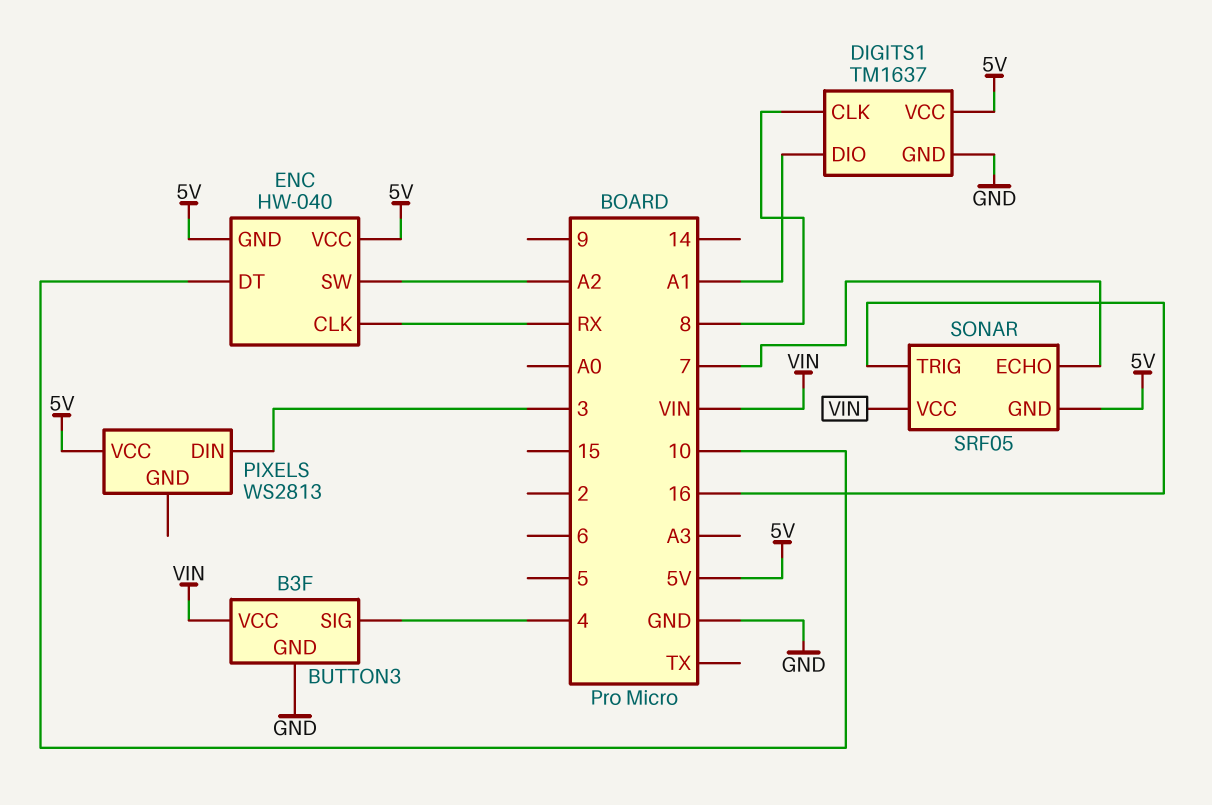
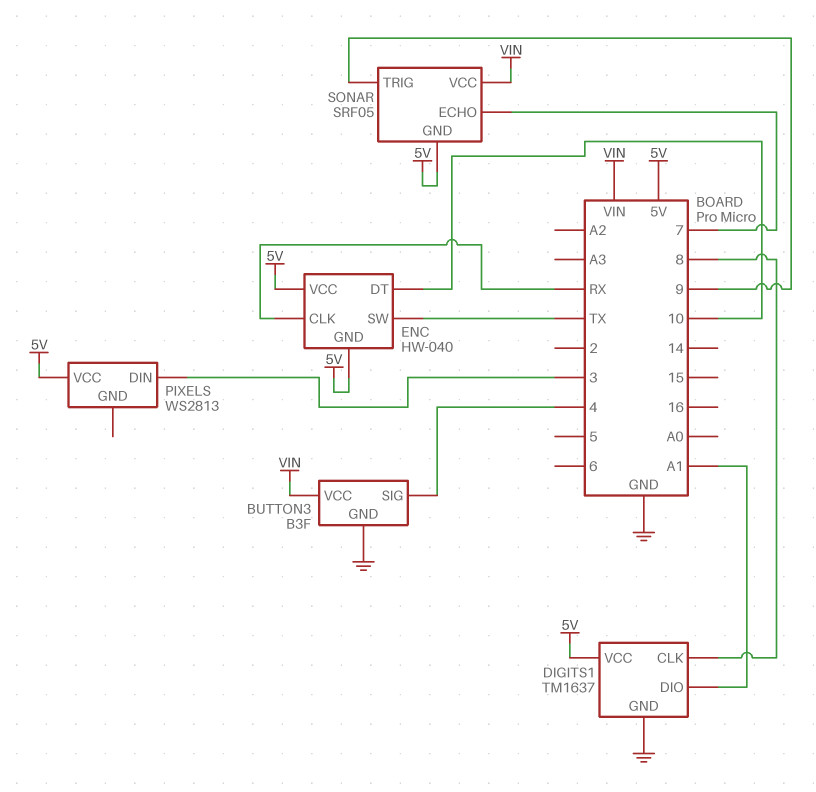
ENC pin SW: A2 -> TX
SONAR pin TRIG: 16 -> 9

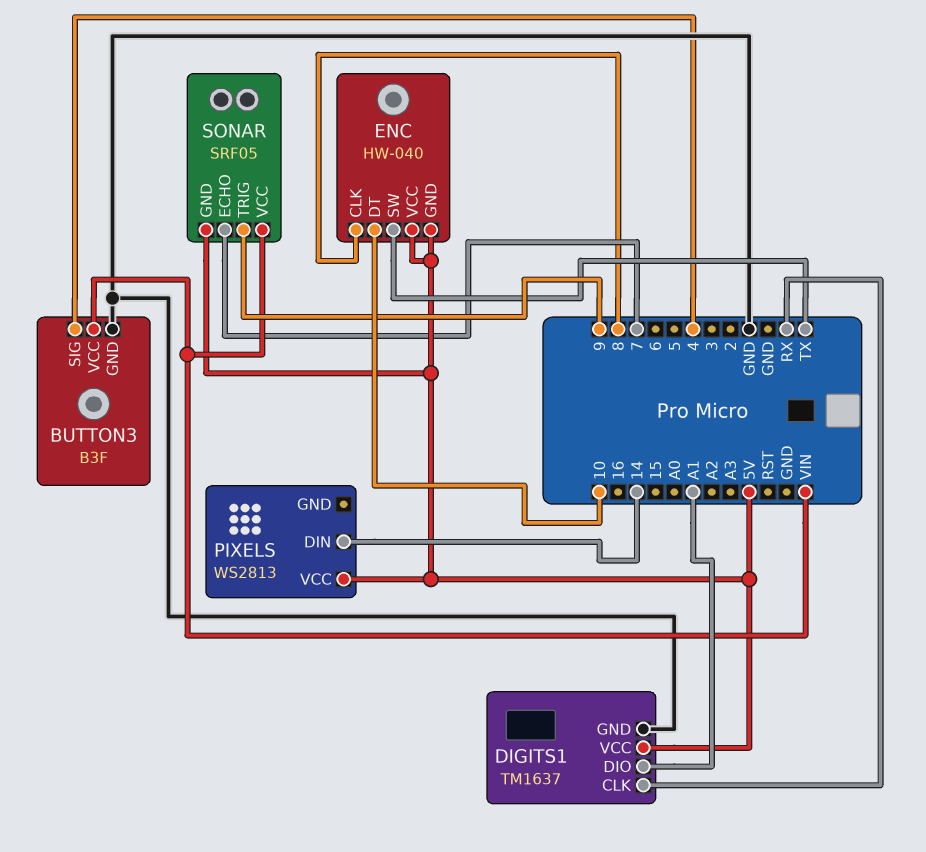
DIGITS1 pin CLK: 8 -> RX
ENC pin CLK: RX -> 8
PIXELS pin DIN: 3 -> 14

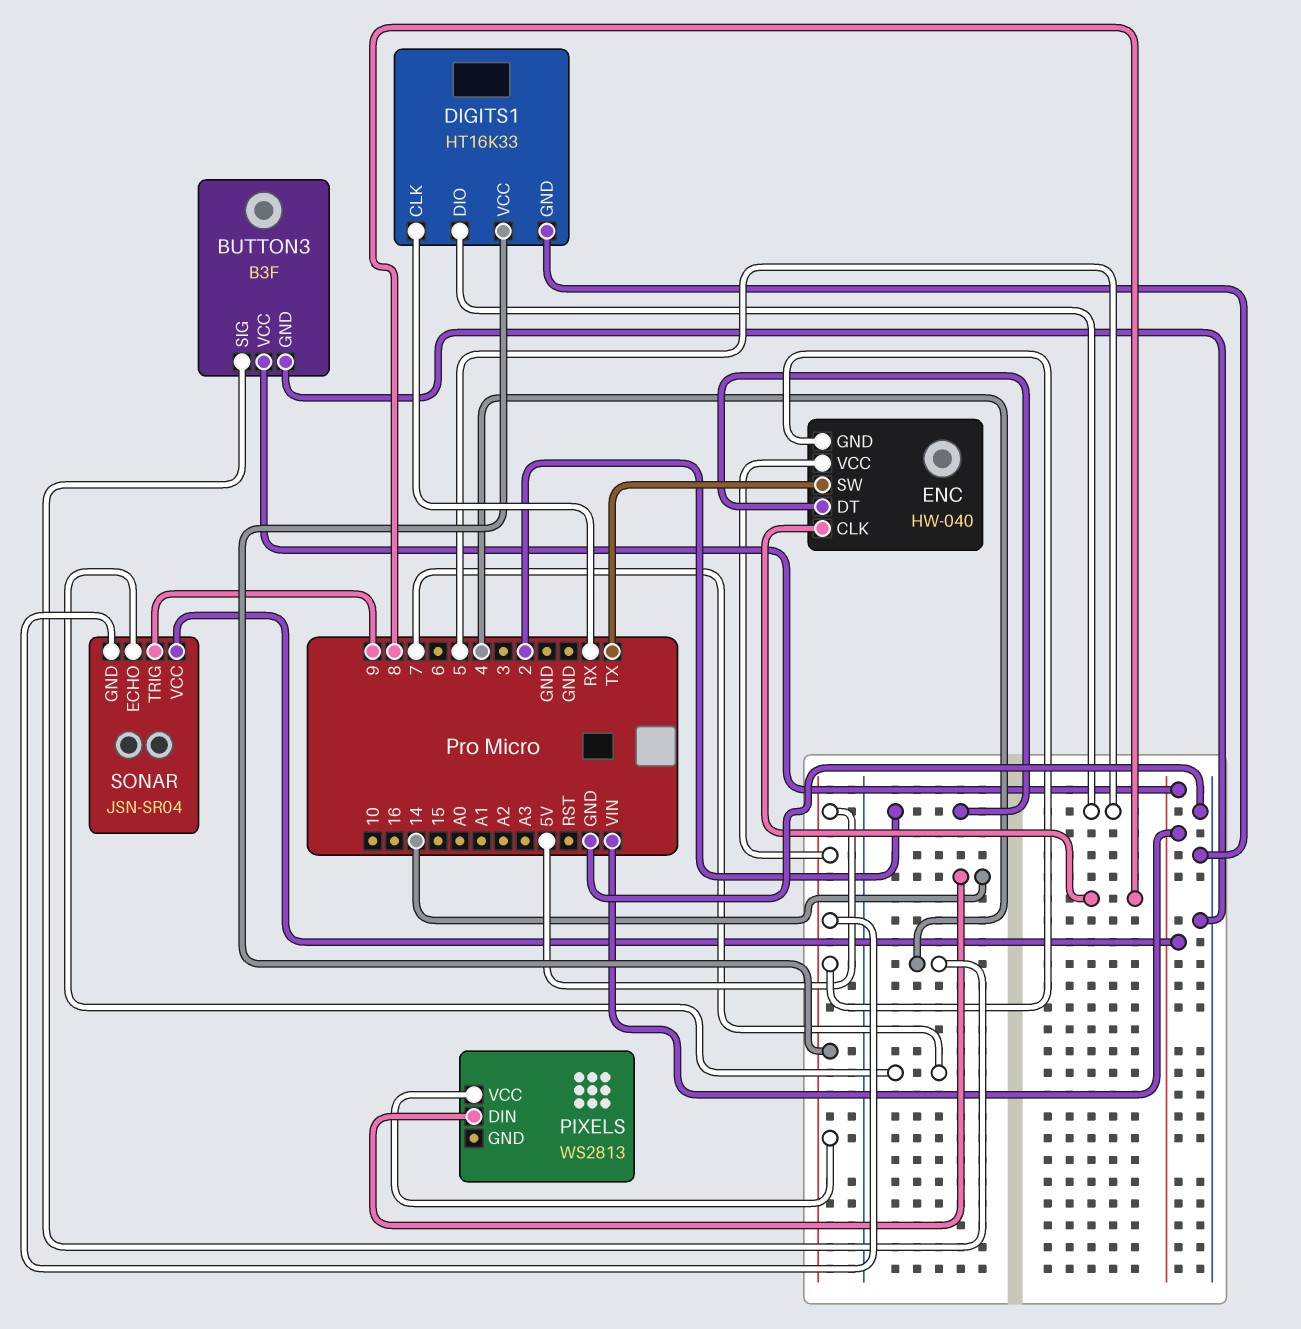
DIGITS1: TM1637 -> HT16K33
DIGITS1 pin DIO: A1 -> 5
ENC pin DT: 10 -> 2
SONAR: SRF05 -> JSN-SR04

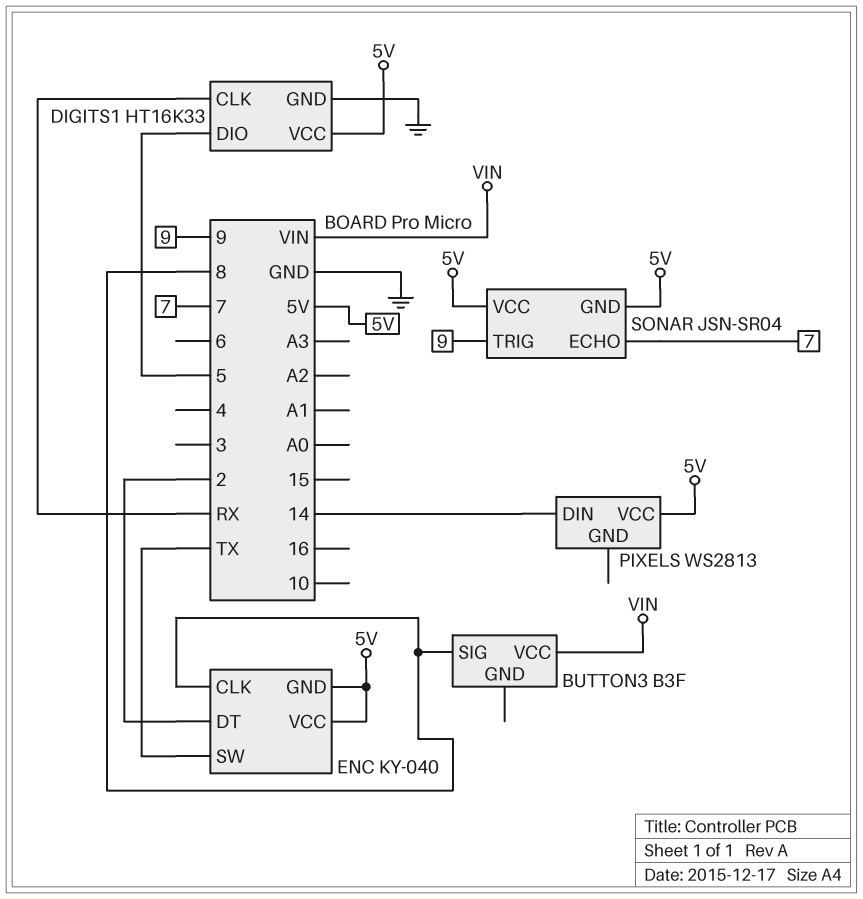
BUTTON3 pin GND: GND -> none
BUTTON3 pin SIG: 4 -> 8
ENC: HW-040 -> KY-040
SONAR pin VCC: VIN -> 5V

